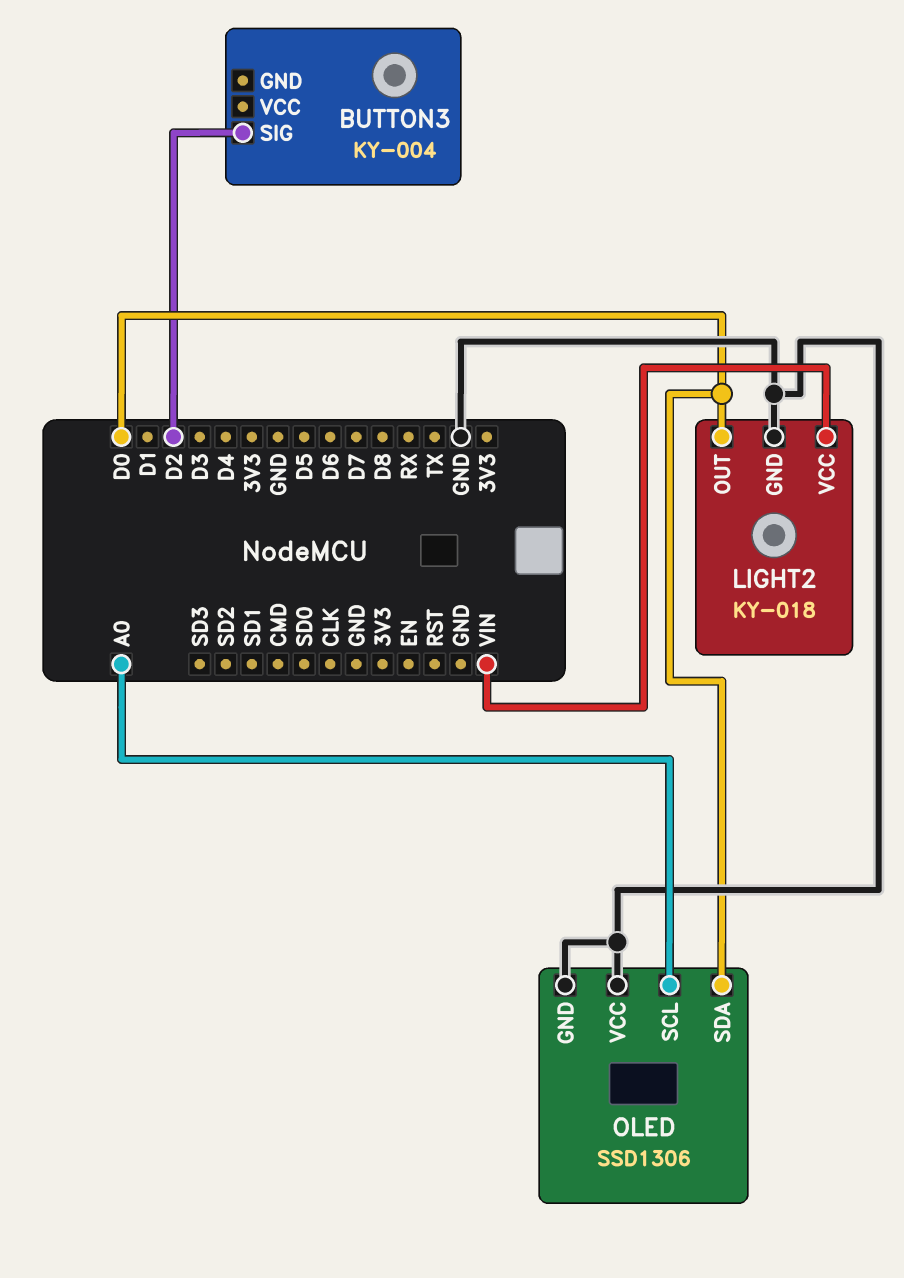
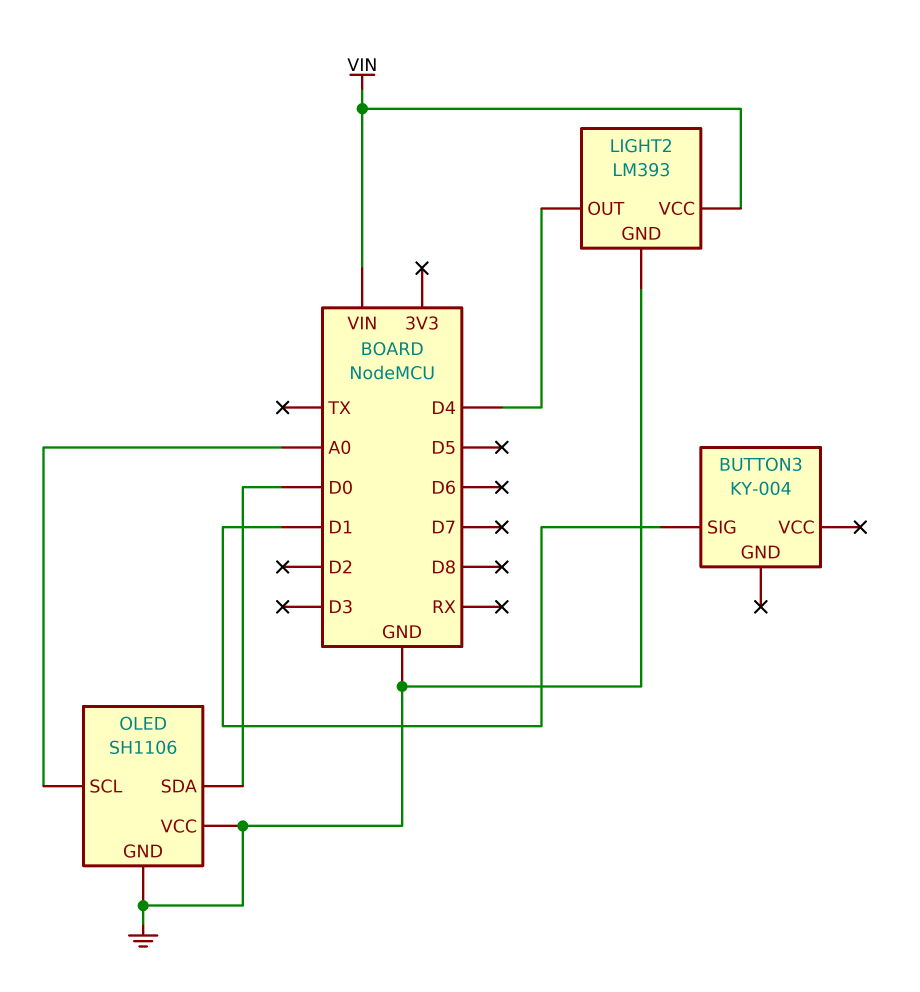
BUTTON3 pin SIG: D2 -> D1
LIGHT2: KY-018 -> LM393
LIGHT2 pin OUT: D0 -> D4
OLED: SSD1306 -> SH1106

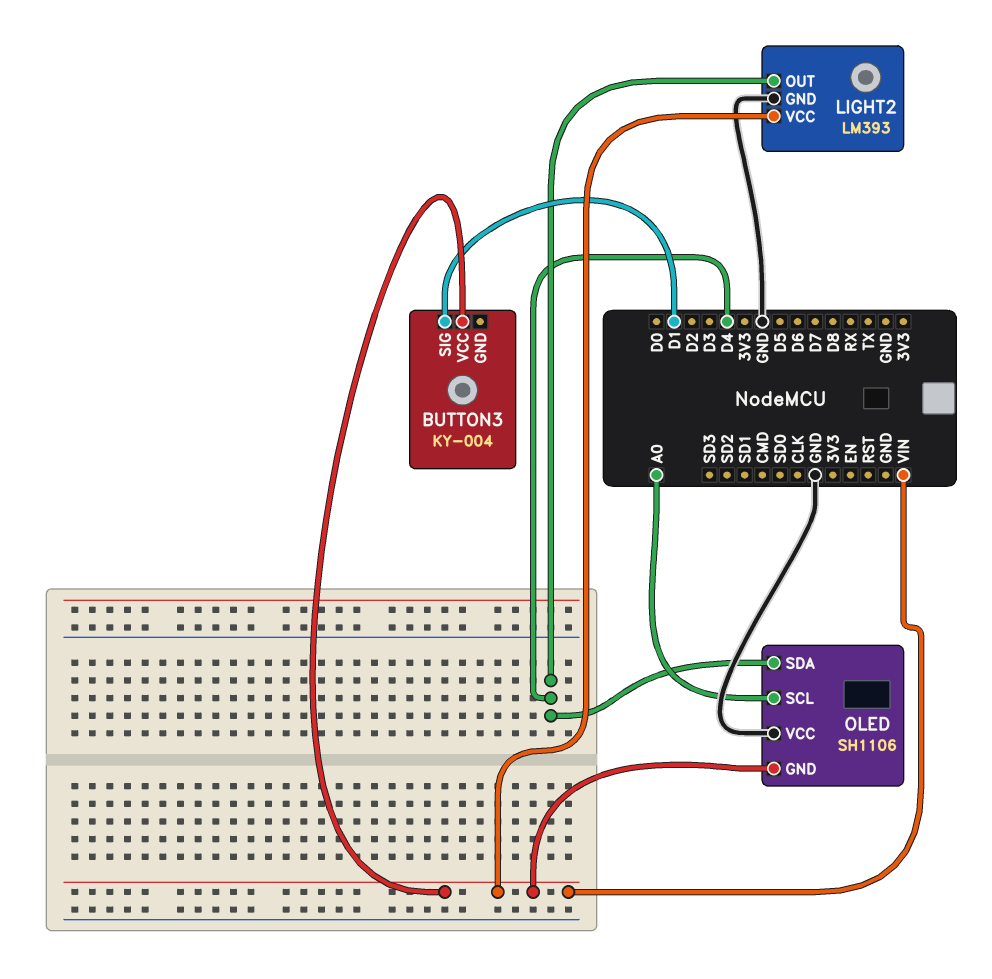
BUTTON3 pin VCC: none -> VIN
OLED pin GND: GND -> VIN
OLED pin SDA: D0 -> D4

